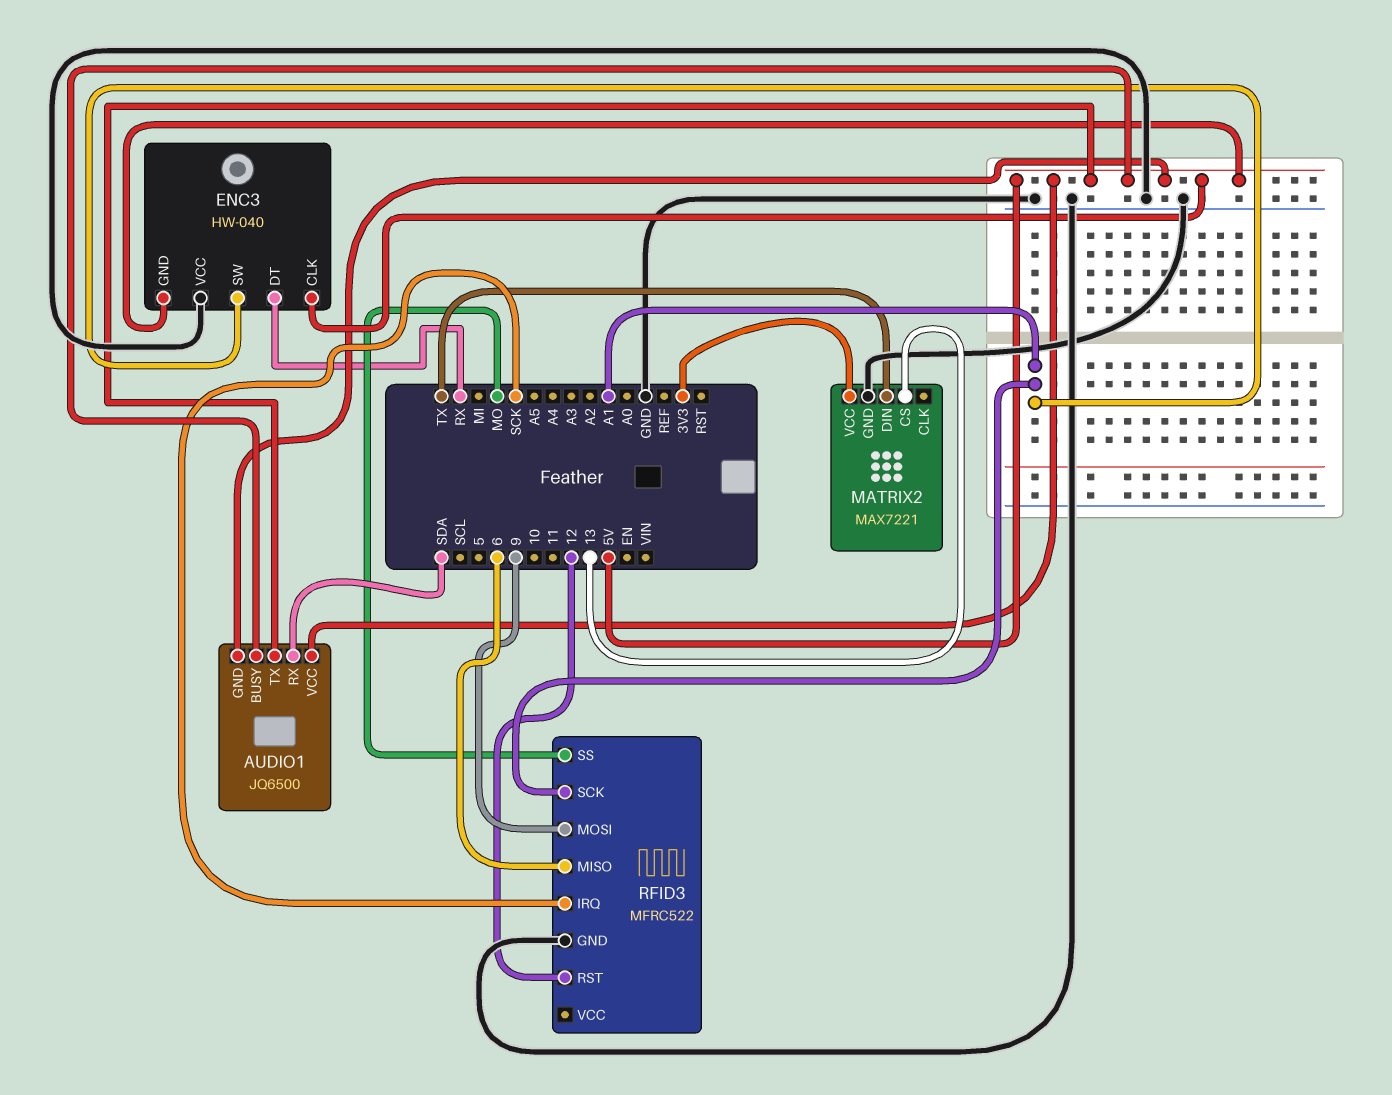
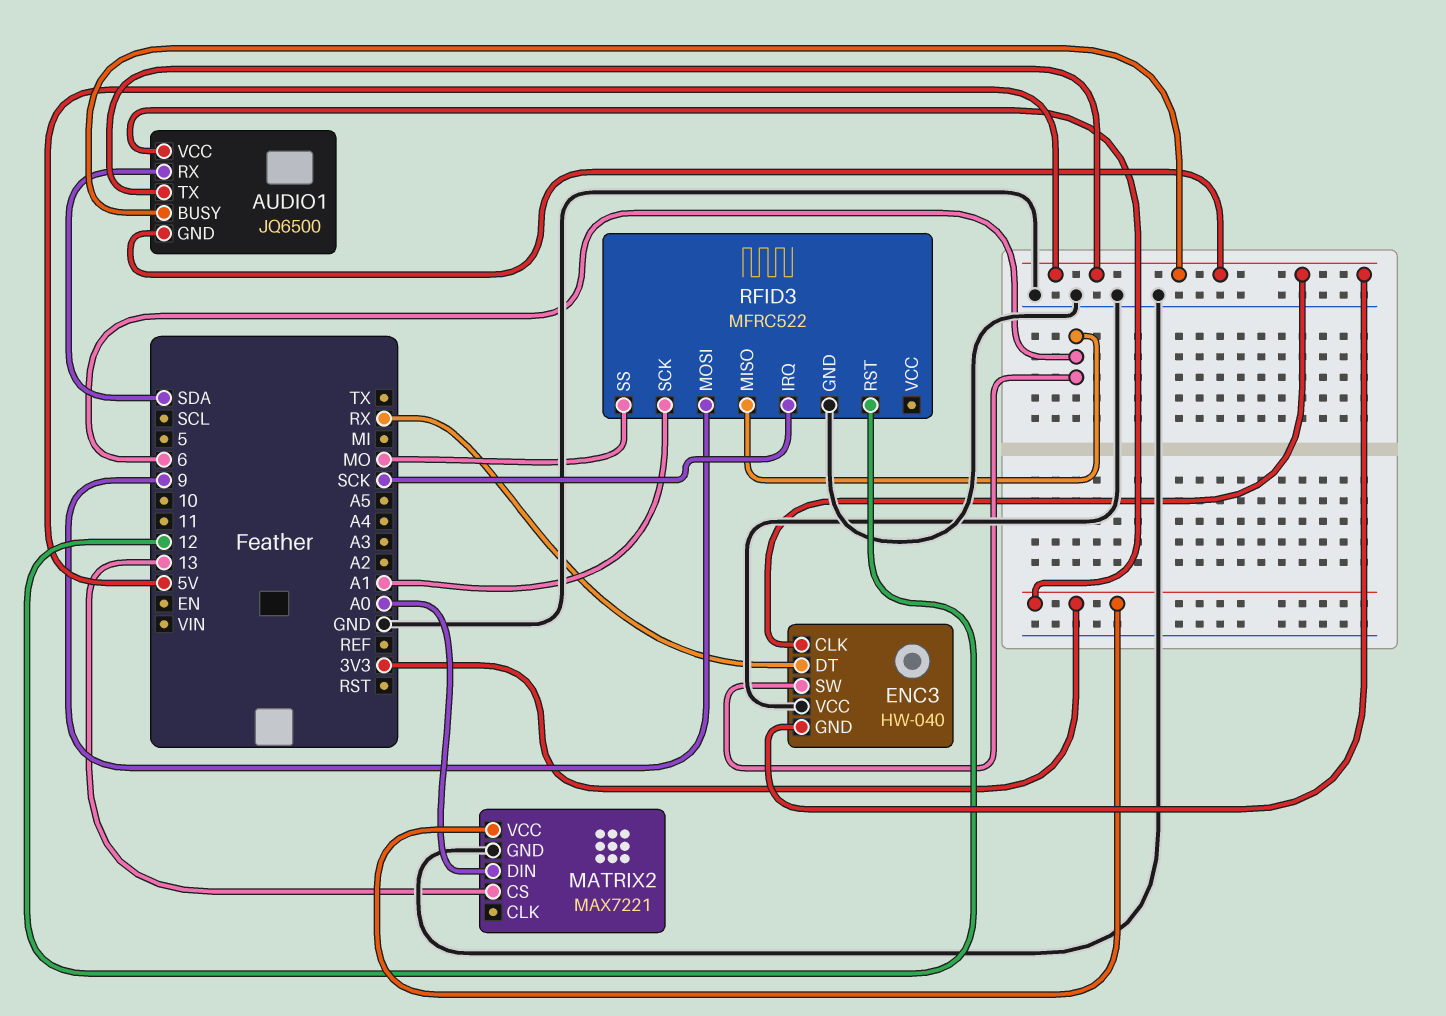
AUDIO1 pin VCC: 5V -> 3V3
ENC3 pin SW: A1 -> 6
MATRIX2 pin DIN: TX -> A0

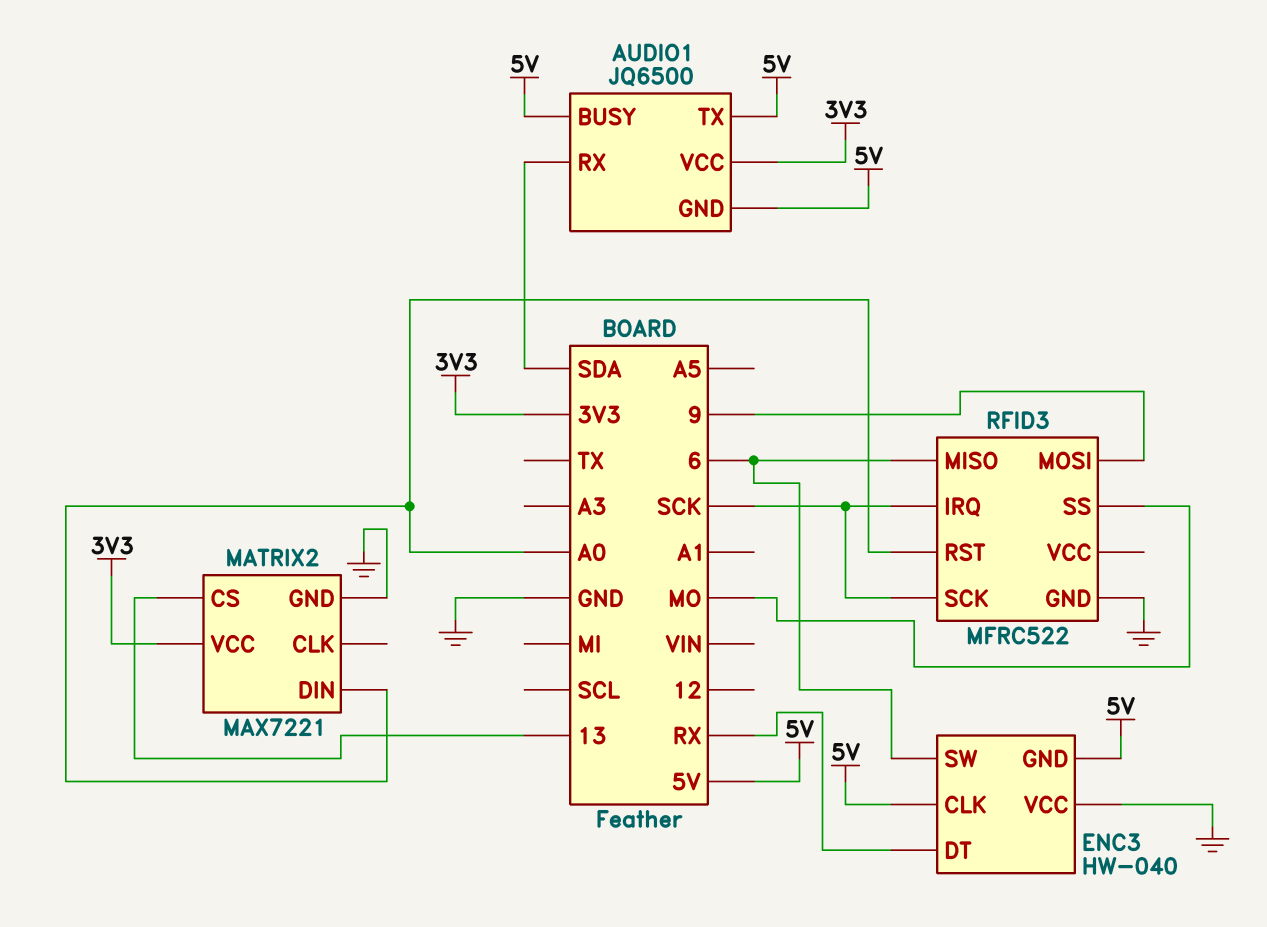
RFID3 pin RST: 12 -> A0
RFID3 pin SCK: A1 -> SCK

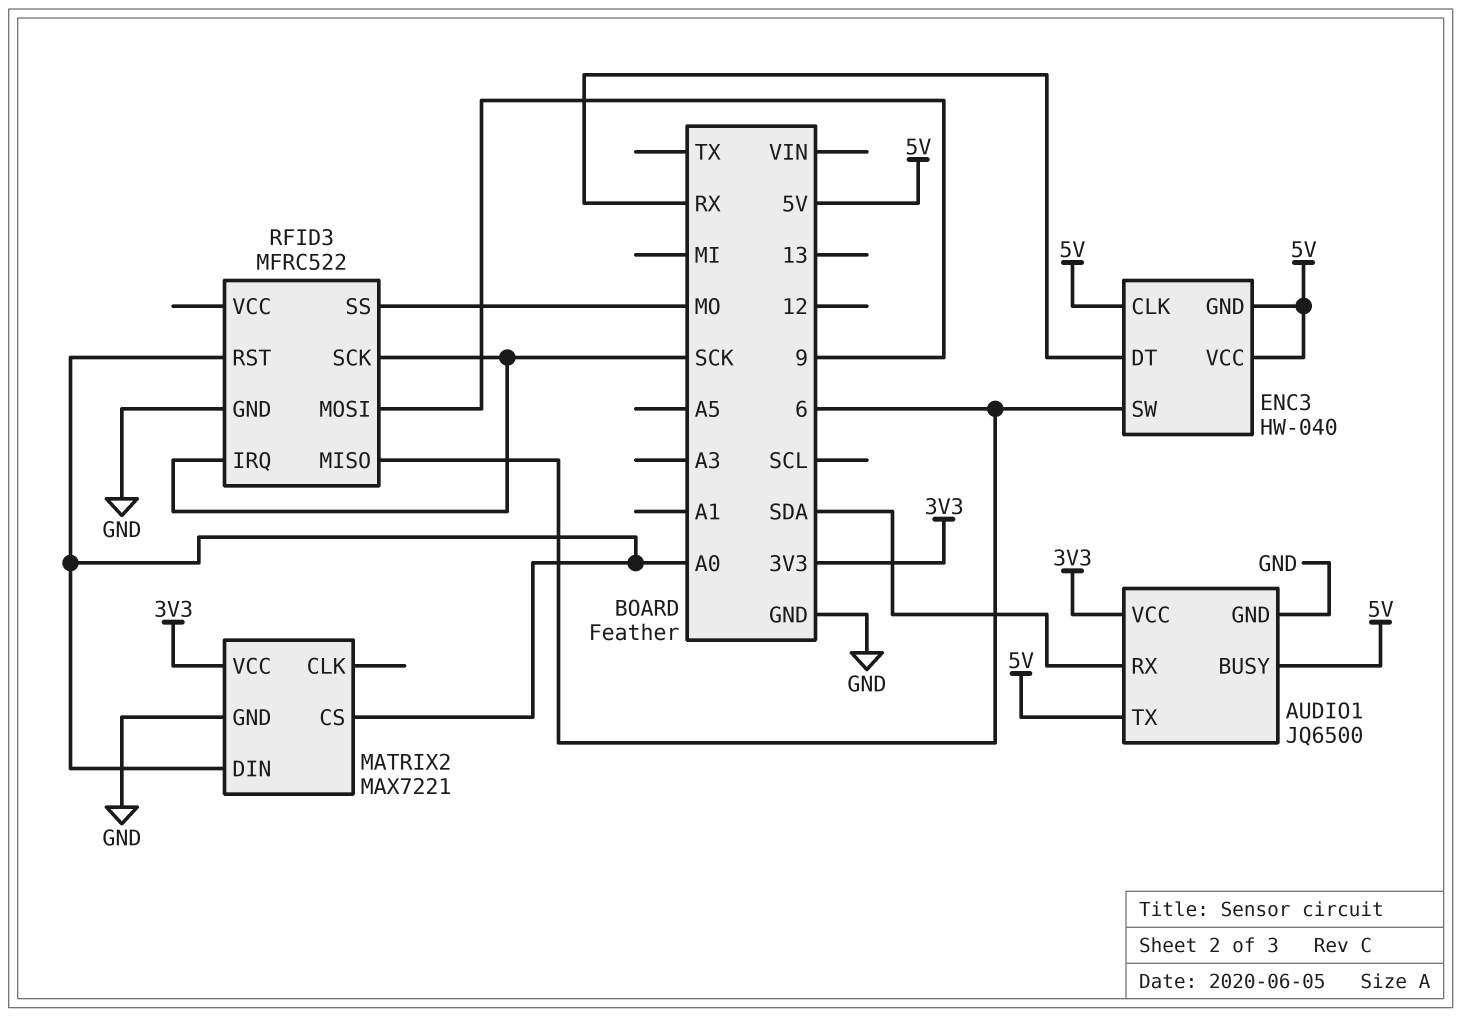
AUDIO1 pin GND: 5V -> GND
ENC3 pin VCC: GND -> 5V
MATRIX2 pin CS: 13 -> A0

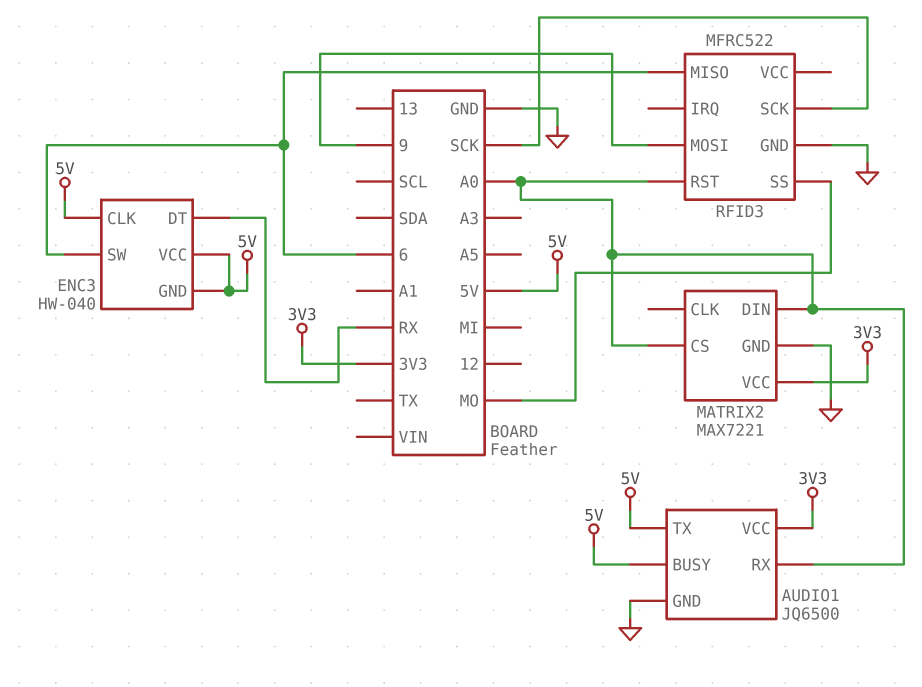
AUDIO1 pin RX: SDA -> A0
RFID3 pin IRQ: SCK -> none

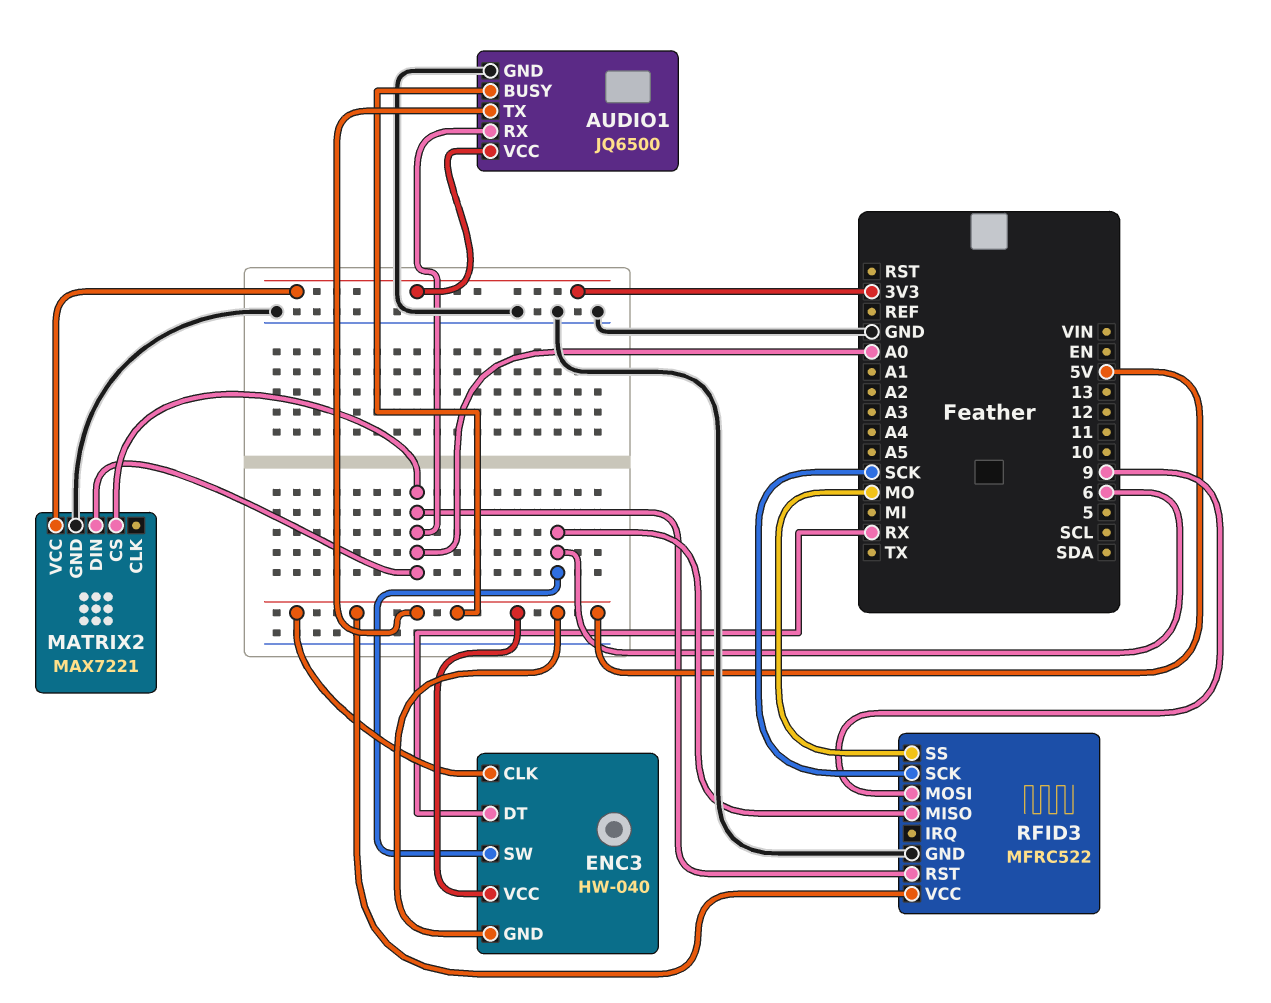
RFID3 pin VCC: none -> 5V

